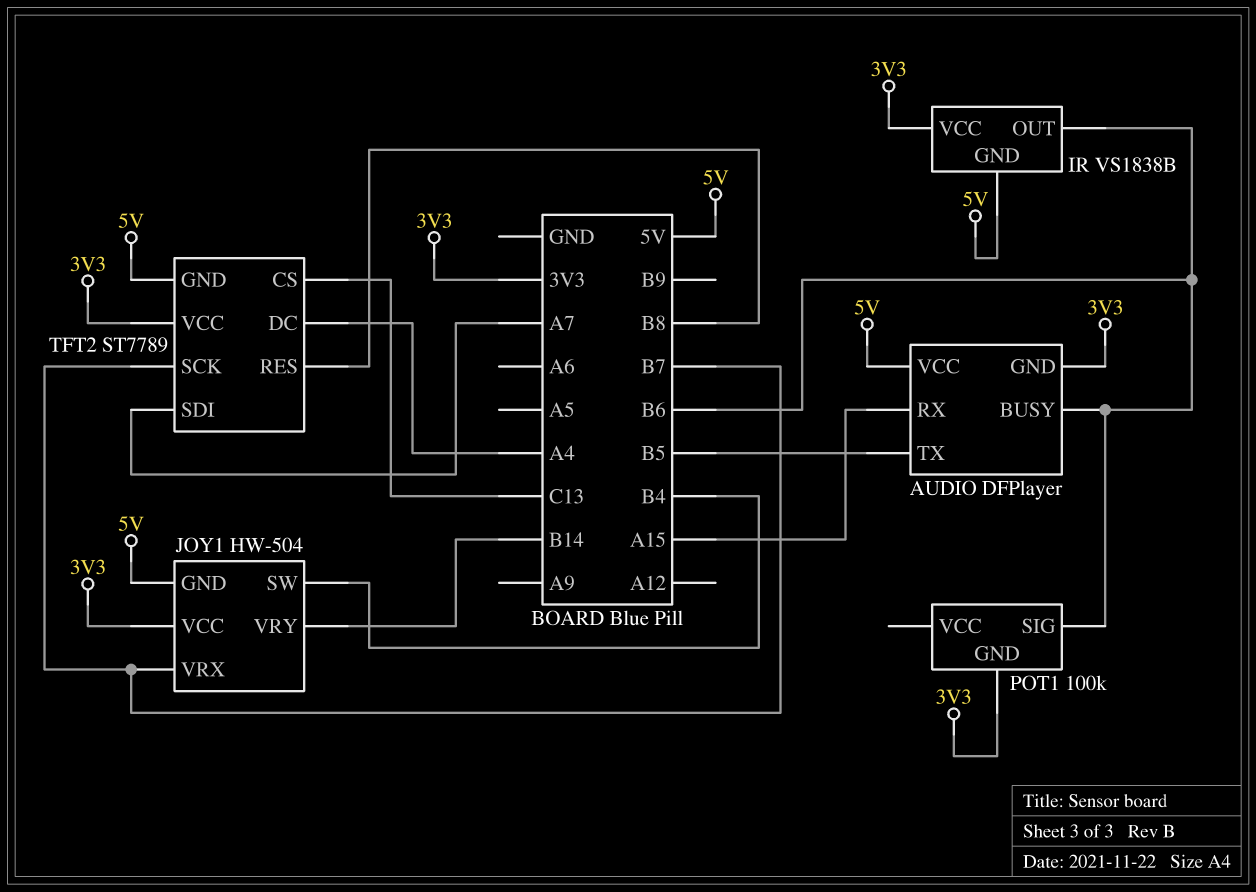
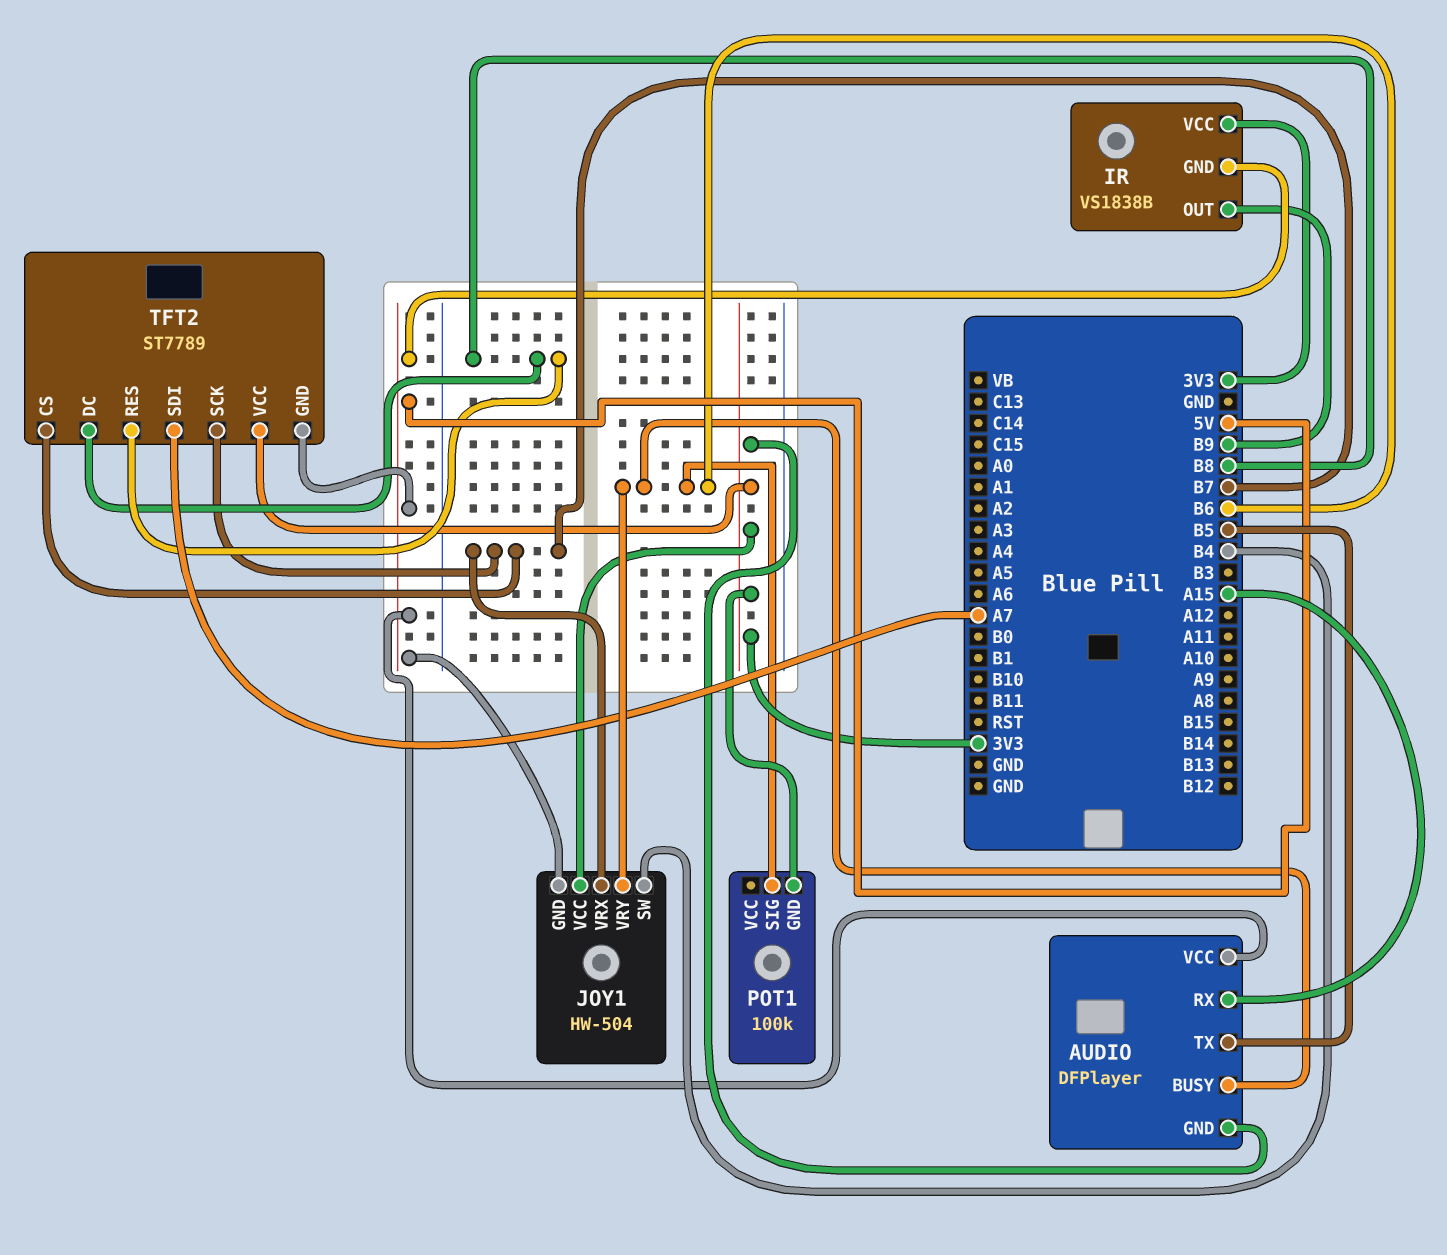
IR pin OUT: B6 -> B9
JOY1 pin VRY: B14 -> B6
TFT2 pin CS: C13 -> B7
TFT2 pin DC: A4 -> B8

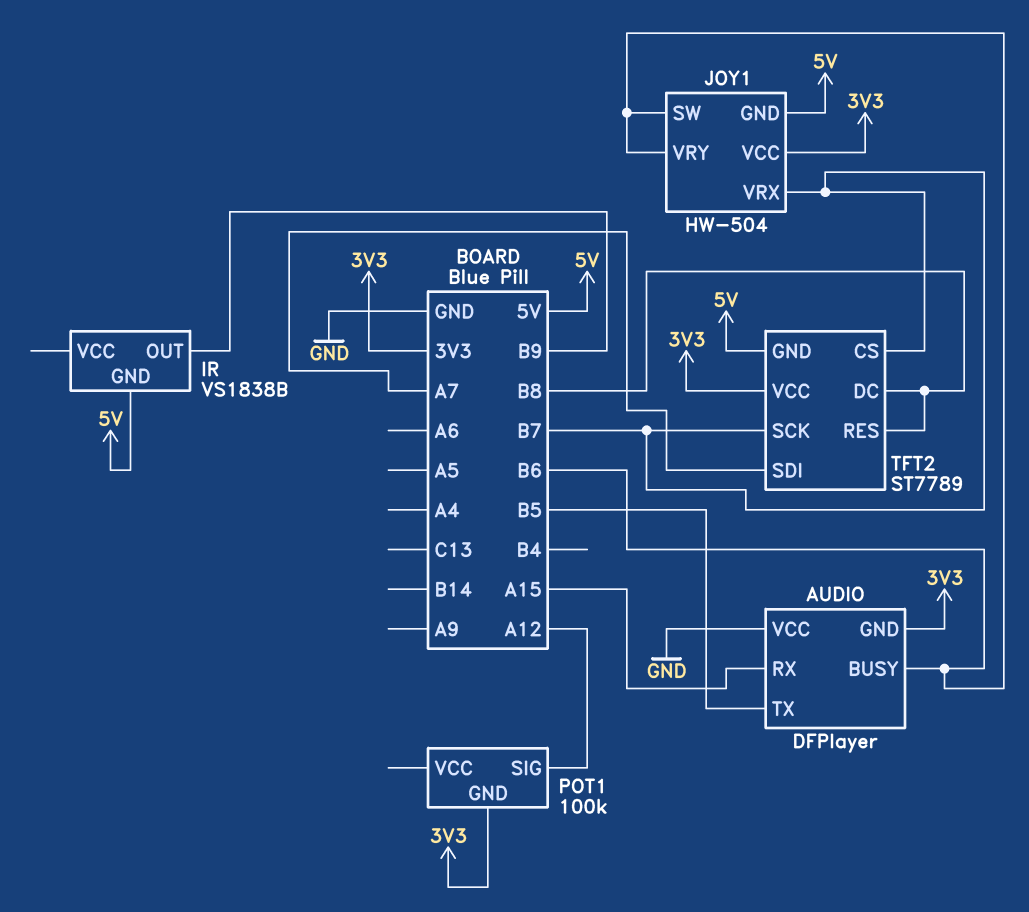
AUDIO pin VCC: 5V -> GND
IR pin VCC: 3V3 -> none
JOY1 pin SW: B4 -> B6
POT1 pin SIG: B6 -> A12

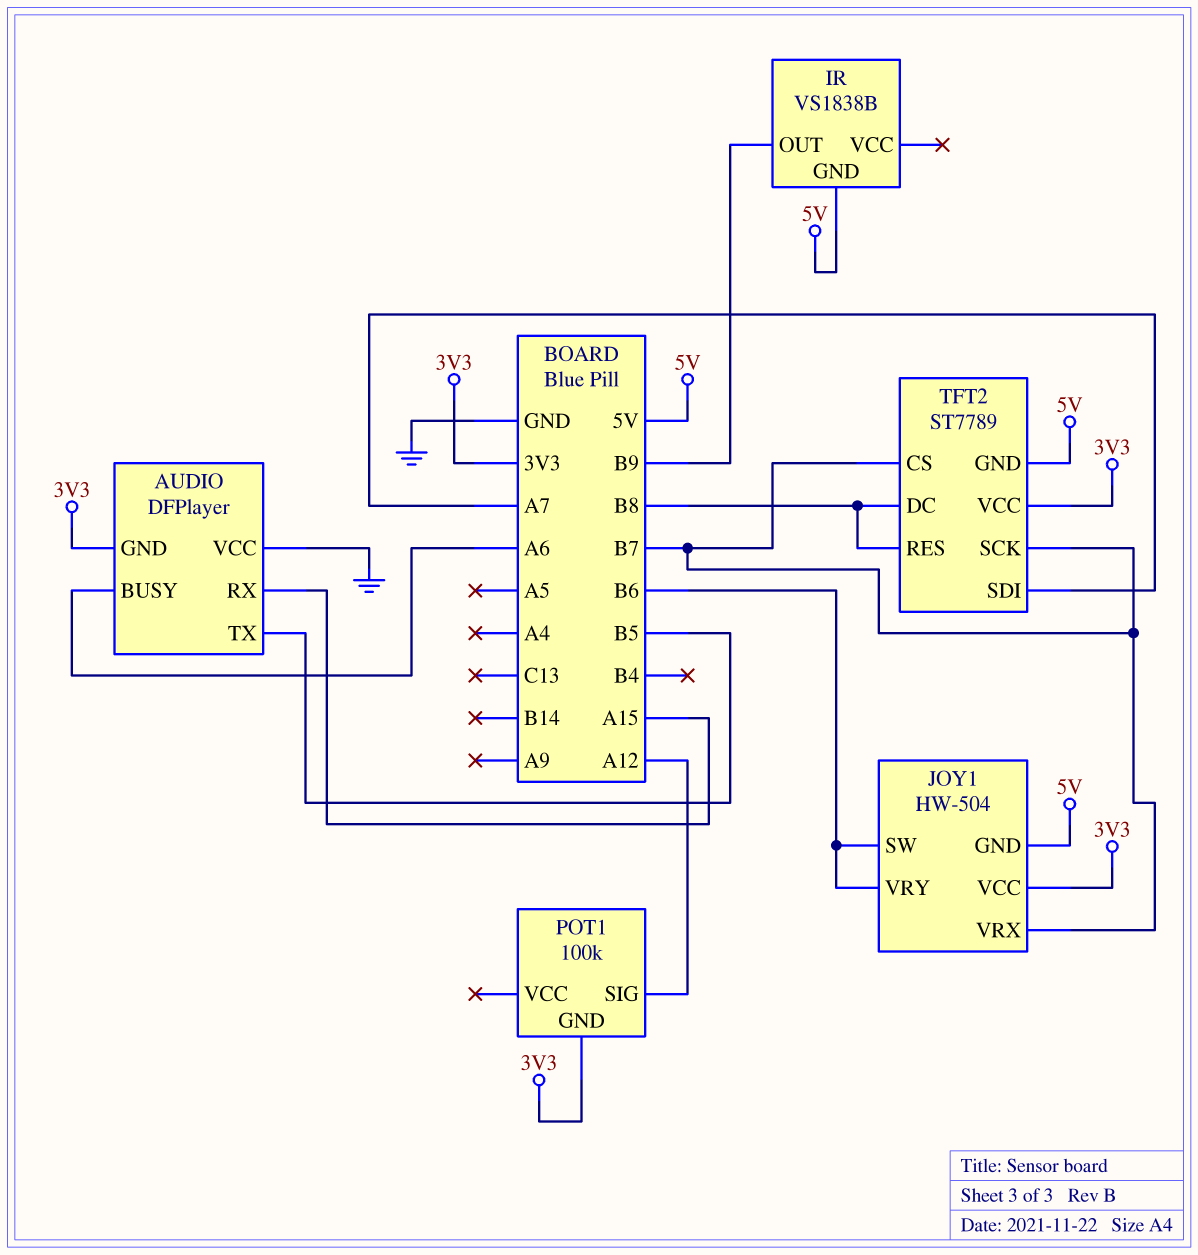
AUDIO pin BUSY: B6 -> A6

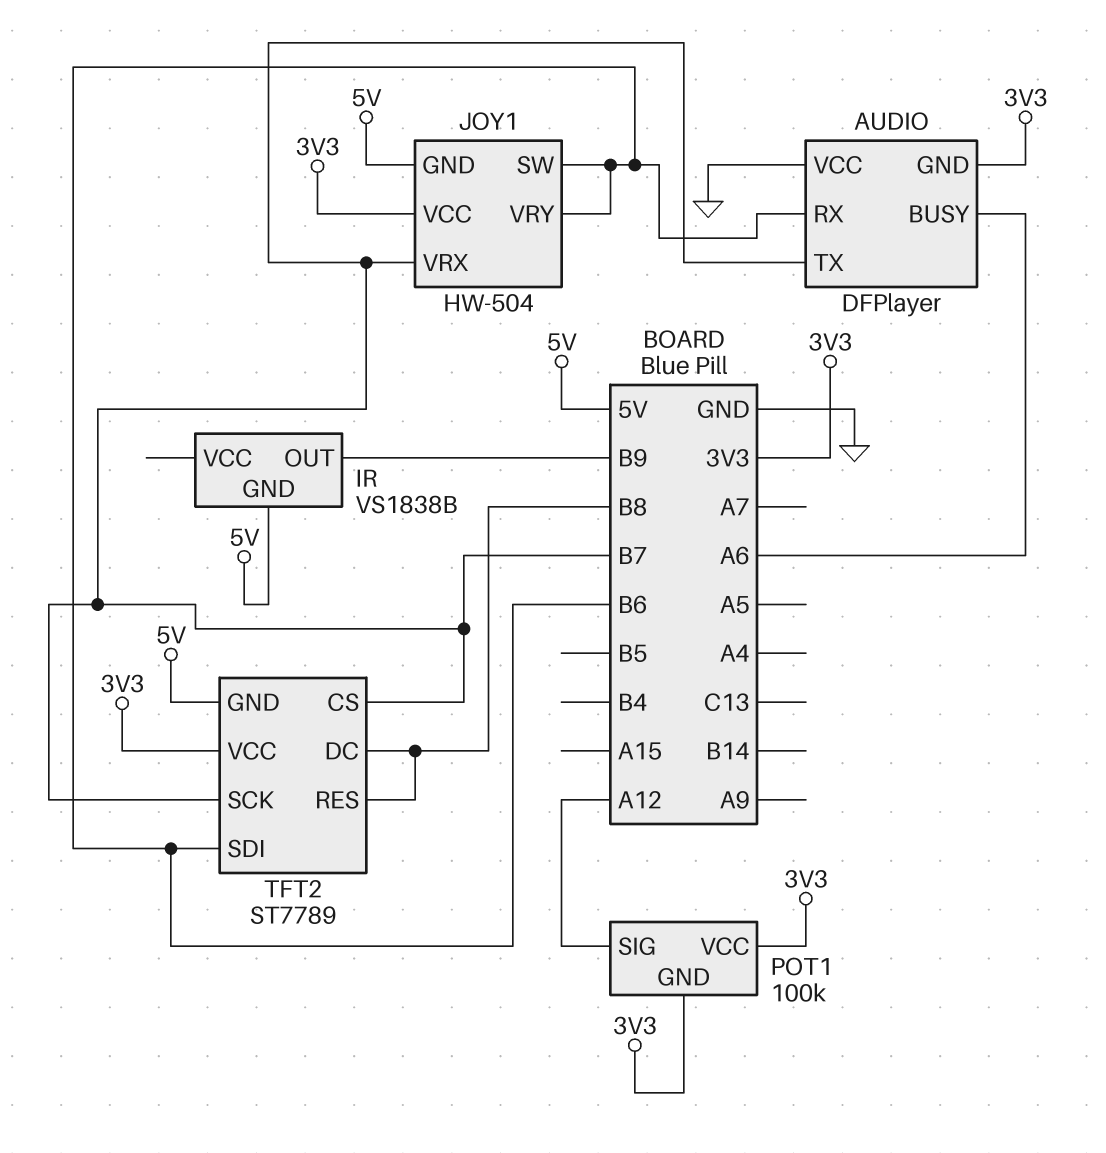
AUDIO pin RX: A15 -> B6
AUDIO pin TX: B5 -> B7
POT1 pin VCC: none -> 3V3
TFT2 pin SDI: A7 -> B6

